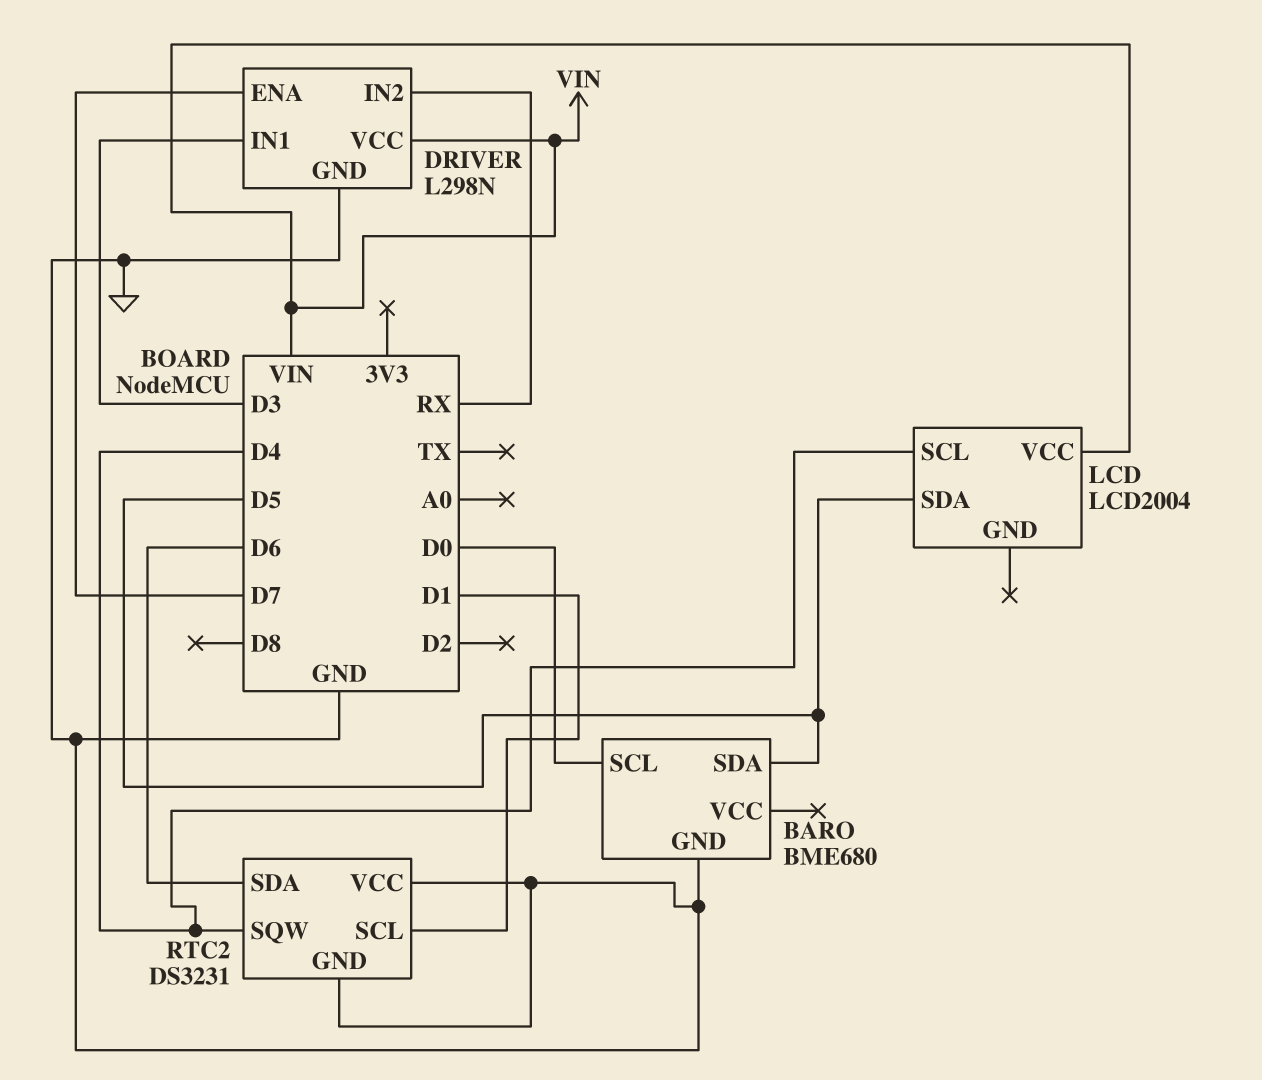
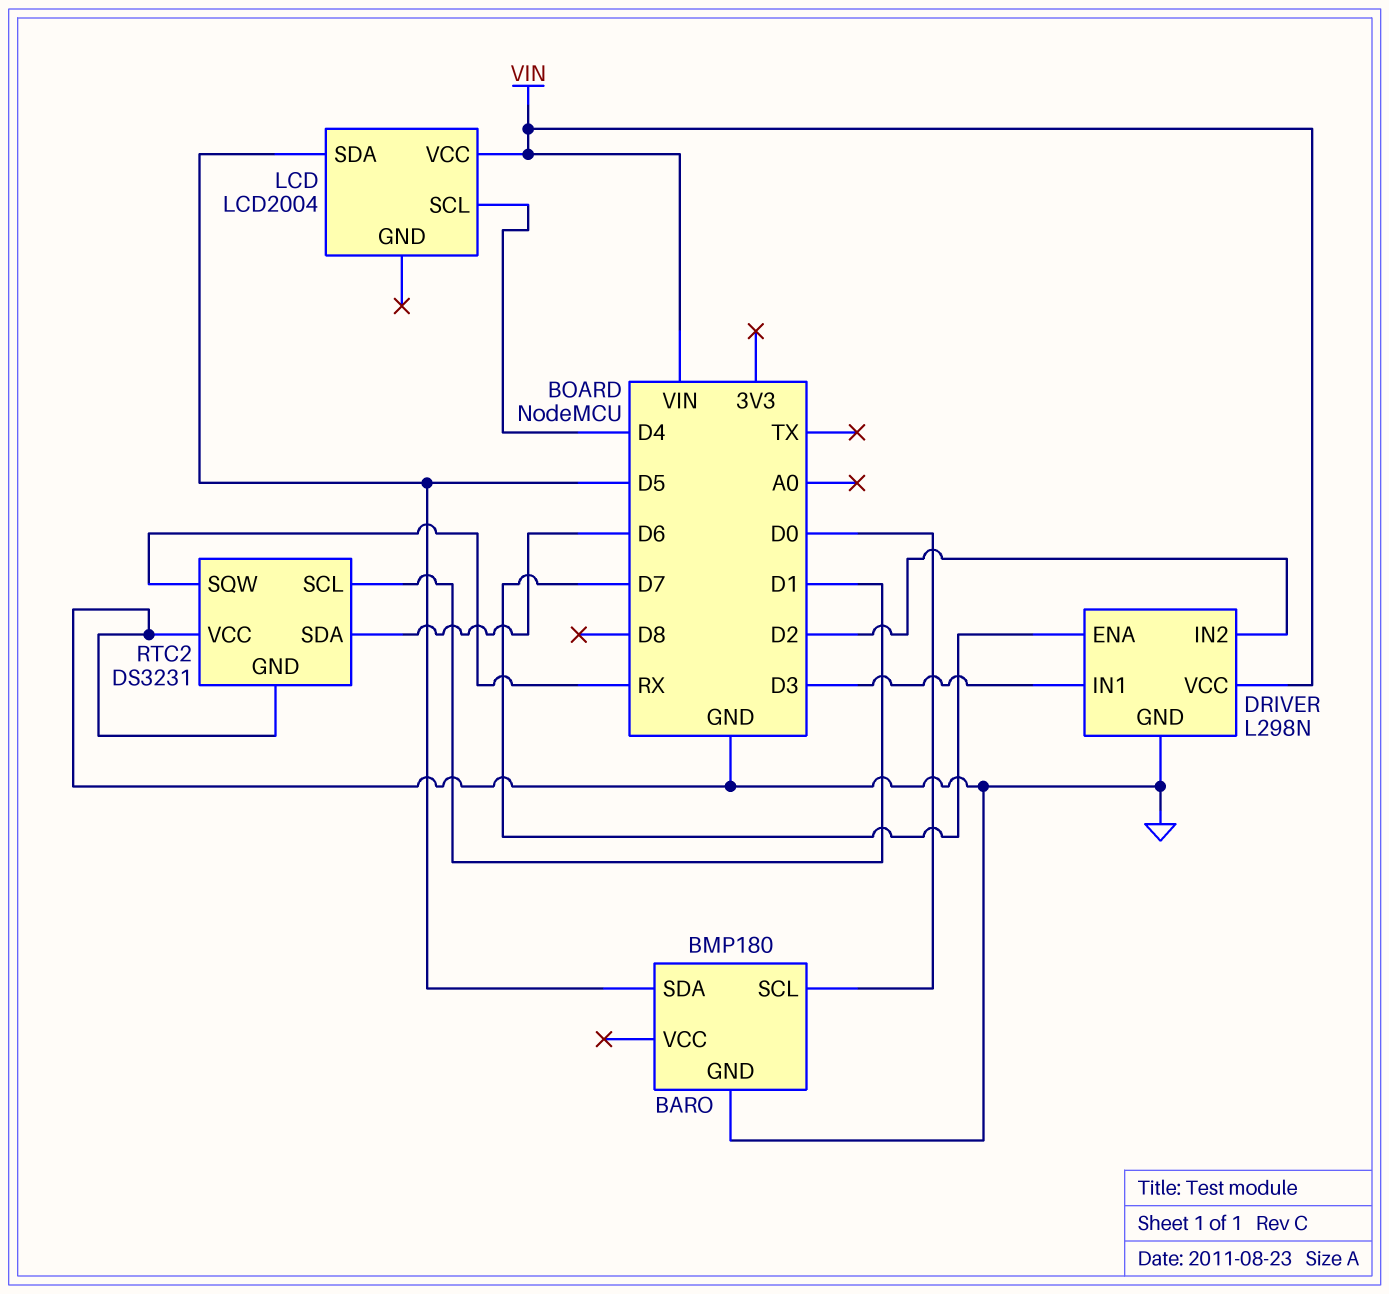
BARO: BME680 -> BMP180
DRIVER pin IN2: RX -> D2
RTC2 pin SQW: D4 -> RX

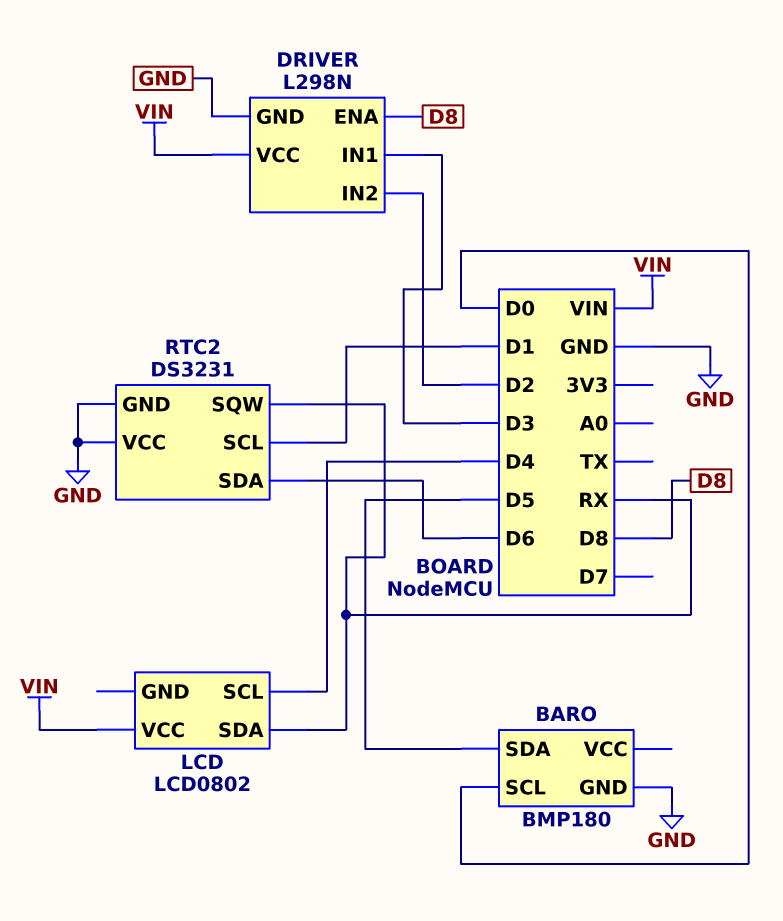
DRIVER pin ENA: D7 -> D8
LCD: LCD2004 -> LCD0802
LCD pin SDA: D5 -> RX

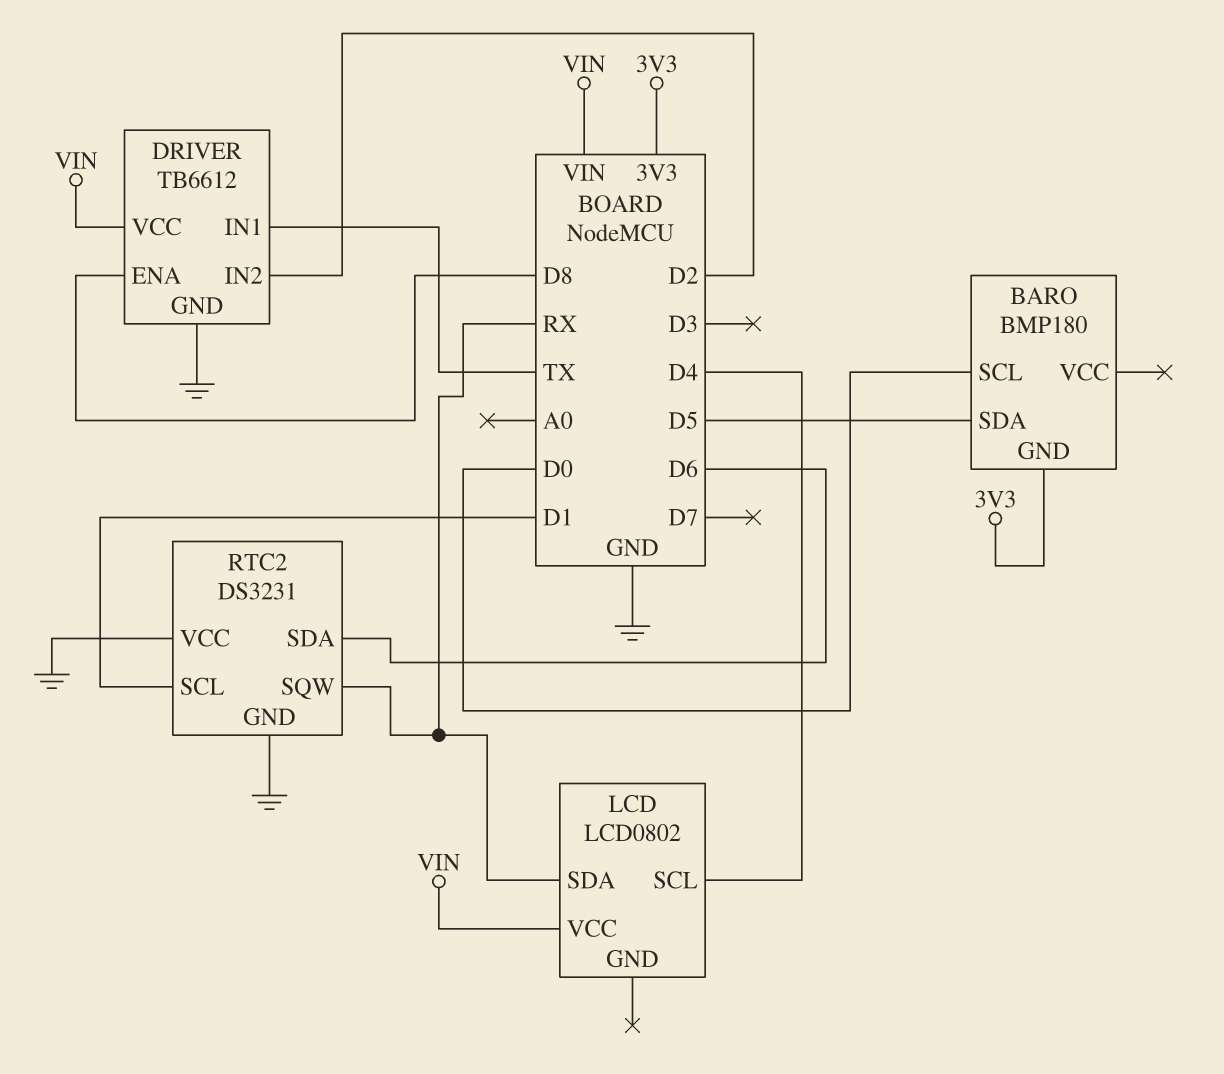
BARO pin GND: GND -> 3V3
DRIVER: L298N -> TB6612
DRIVER pin IN1: D3 -> TX

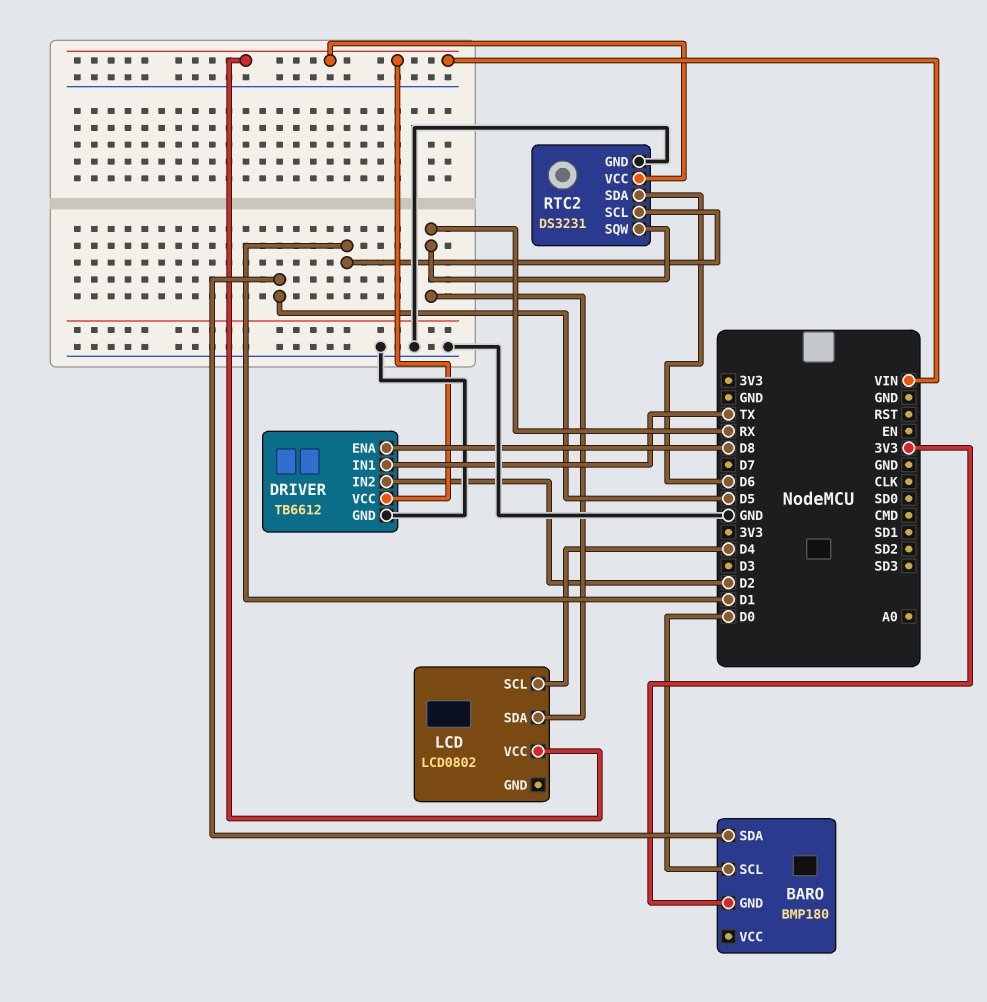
RTC2 pin VCC: GND -> VIN

